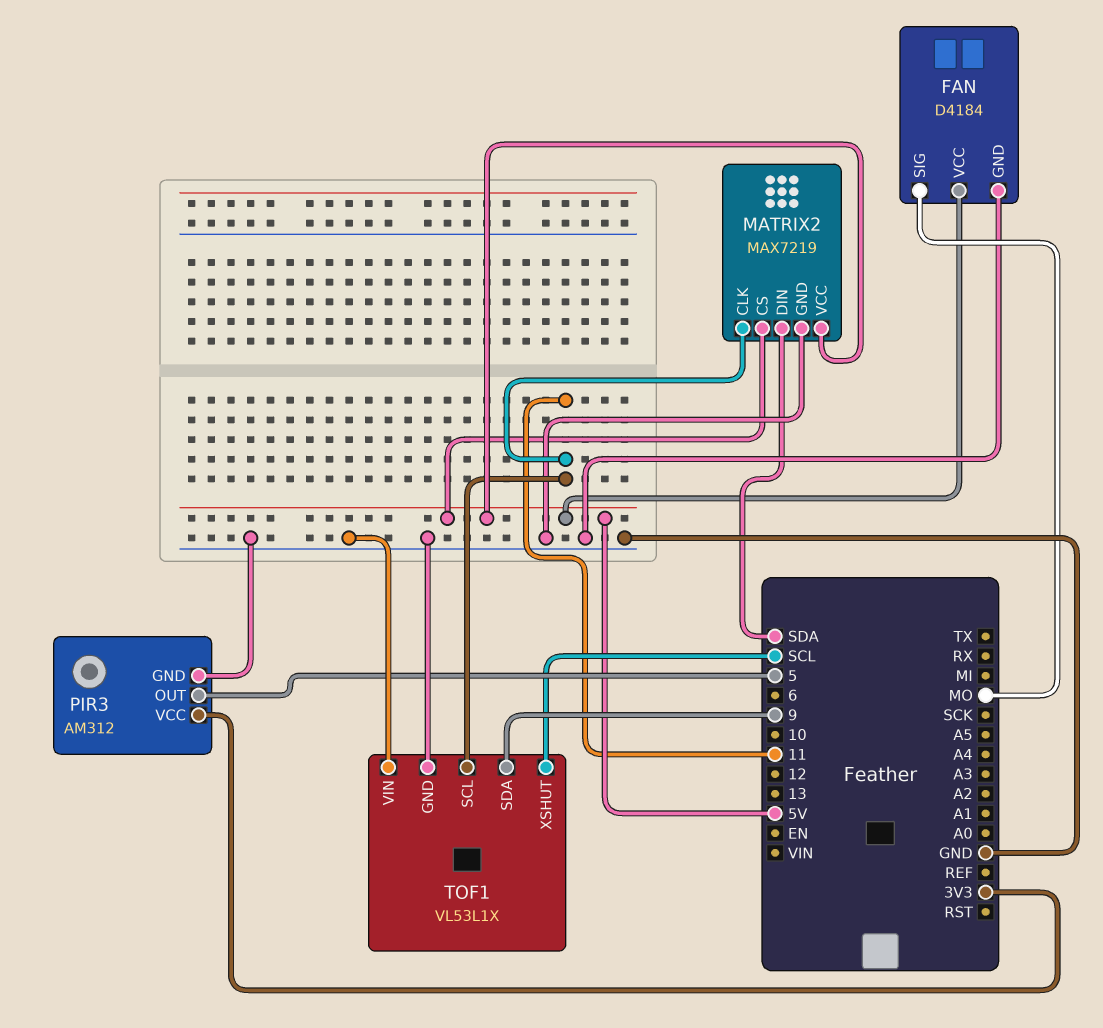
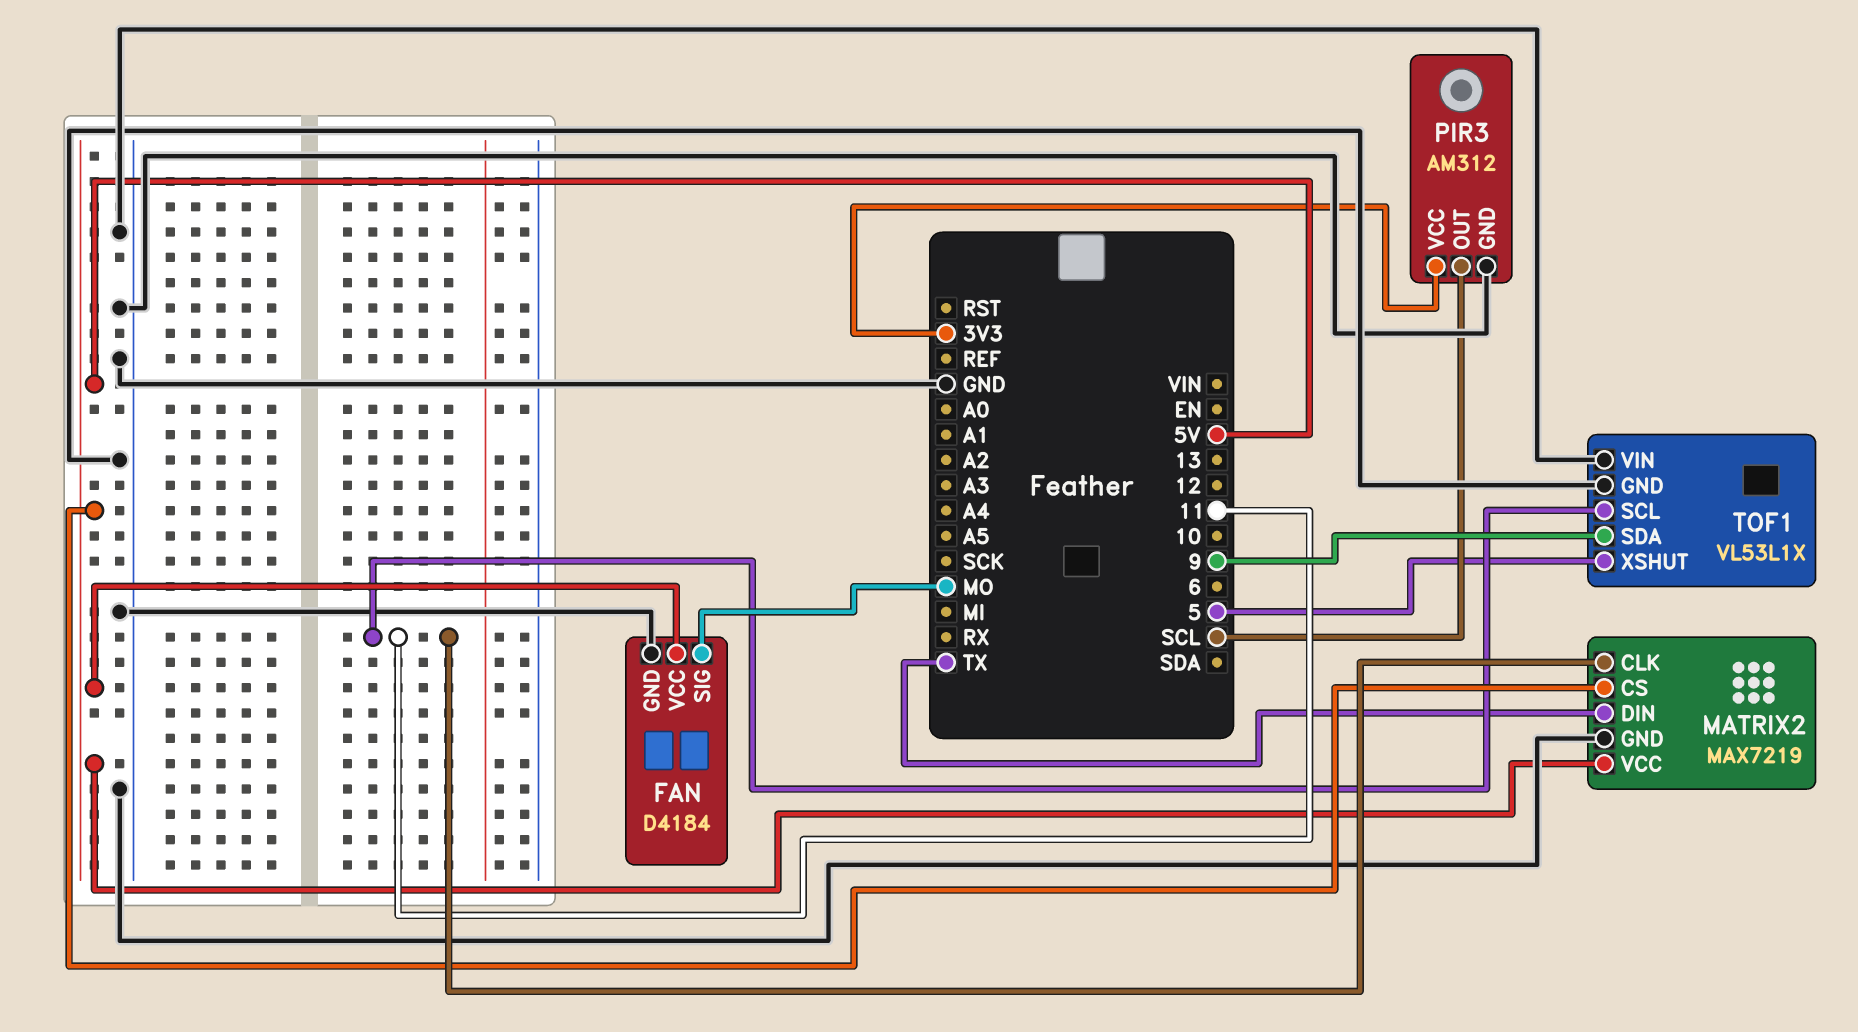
MATRIX2 pin DIN: SDA -> TX
PIR3 pin OUT: 5 -> SCL
TOF1 pin XSHUT: SCL -> 5

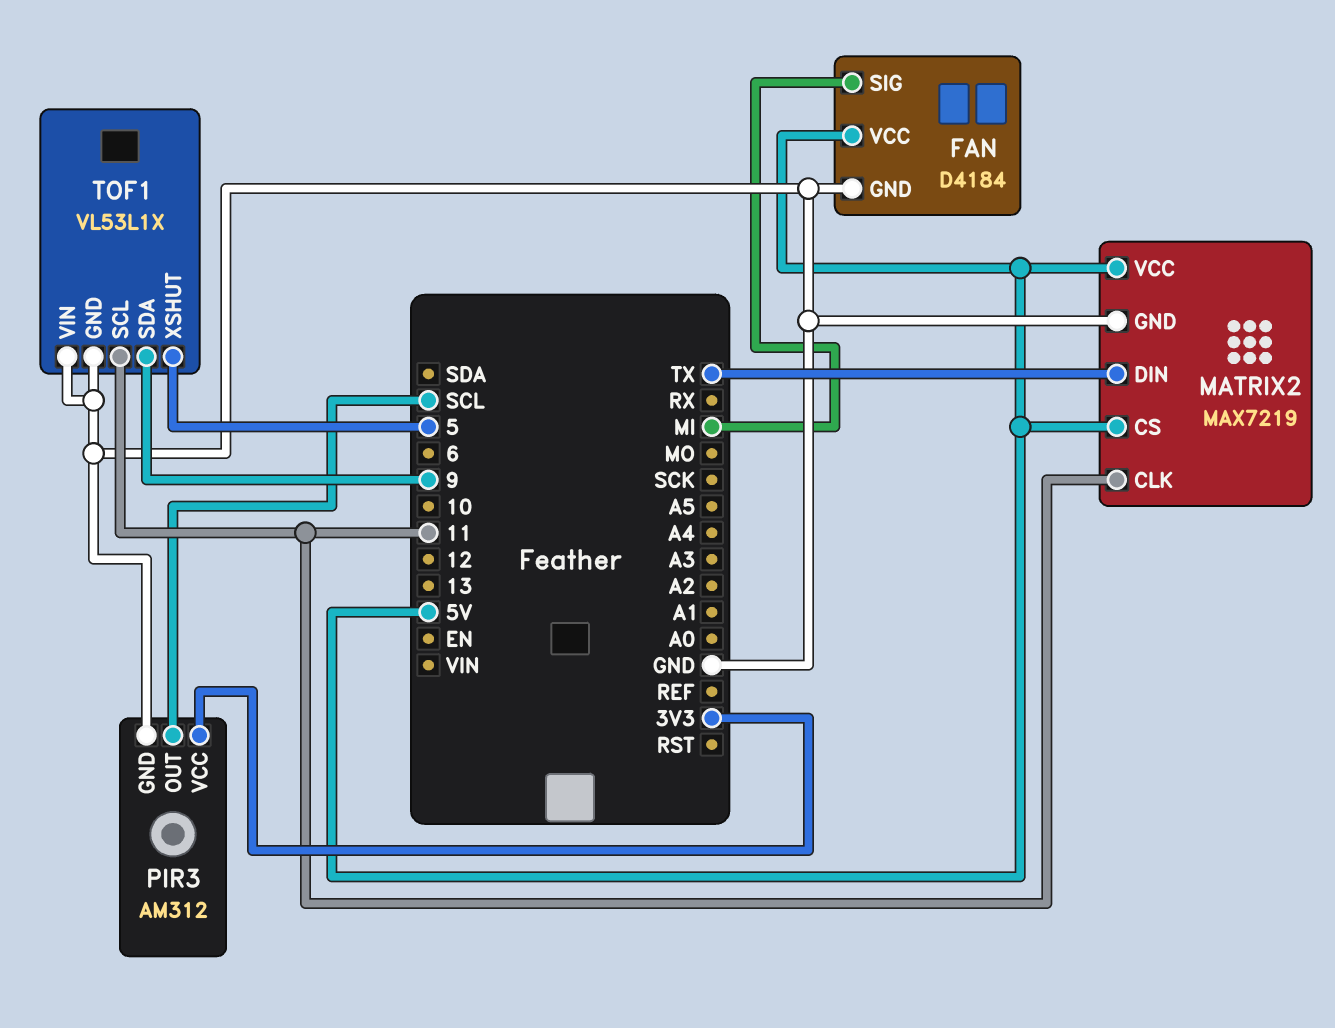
FAN pin SIG: MO -> MI

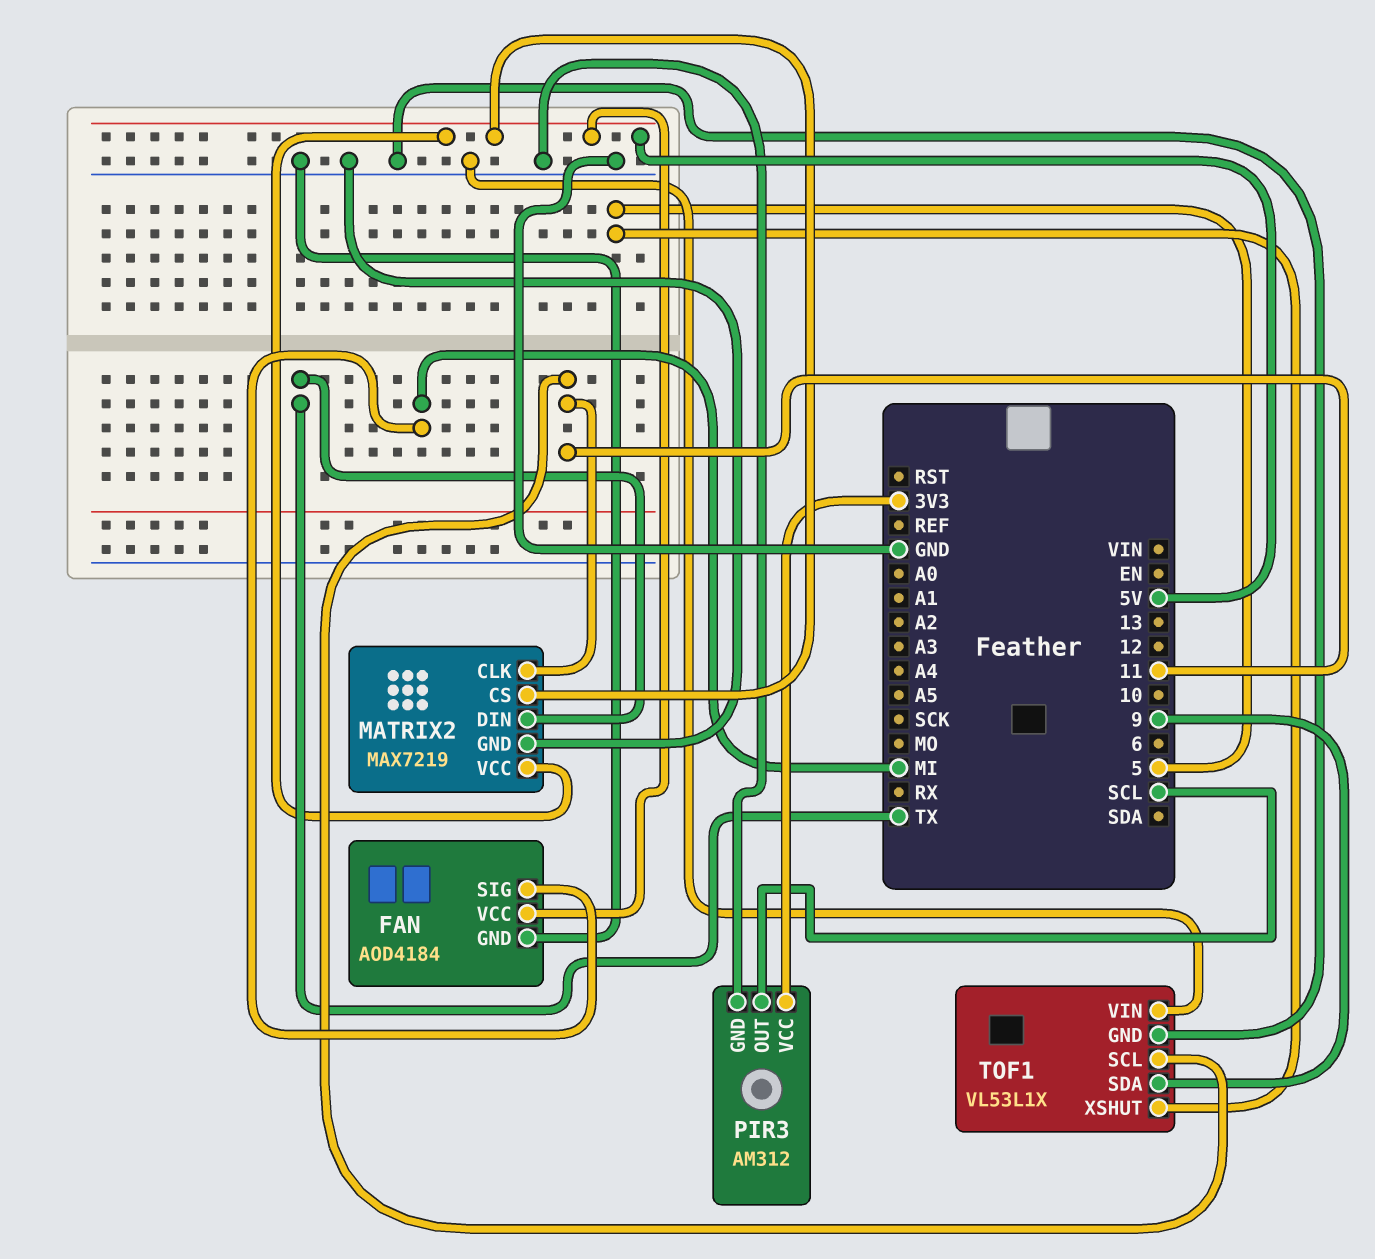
FAN: D4184 -> AOD4184

